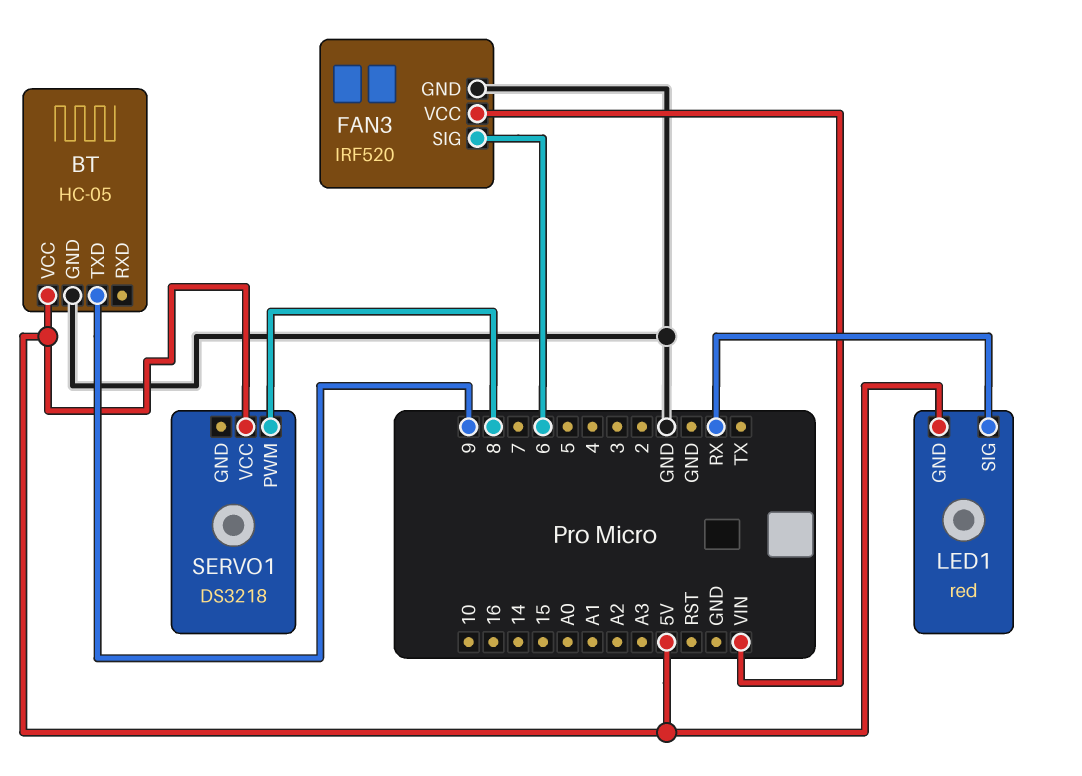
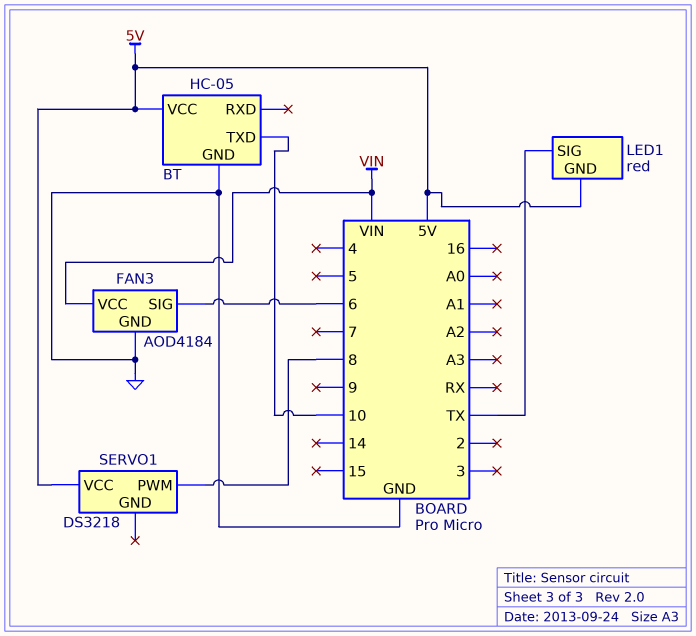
BT pin TXD: 9 -> 10
FAN3: IRF520 -> AOD4184
LED1 pin SIG: RX -> TX

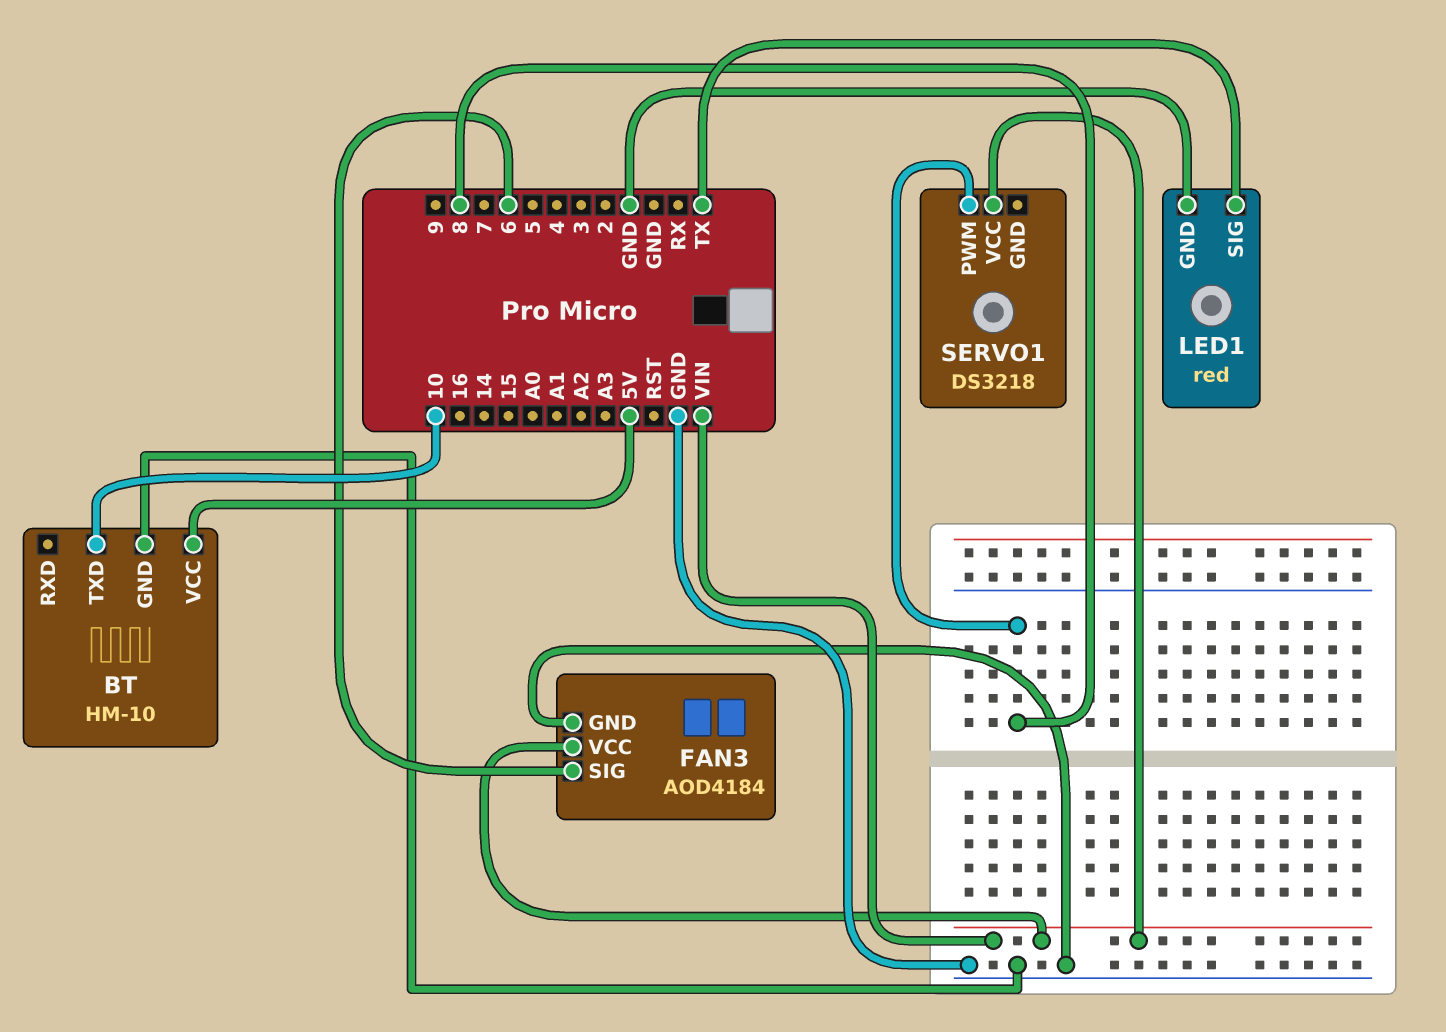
BT: HC-05 -> HM-10
LED1 pin GND: 5V -> GND
SERVO1 pin VCC: 5V -> VIN

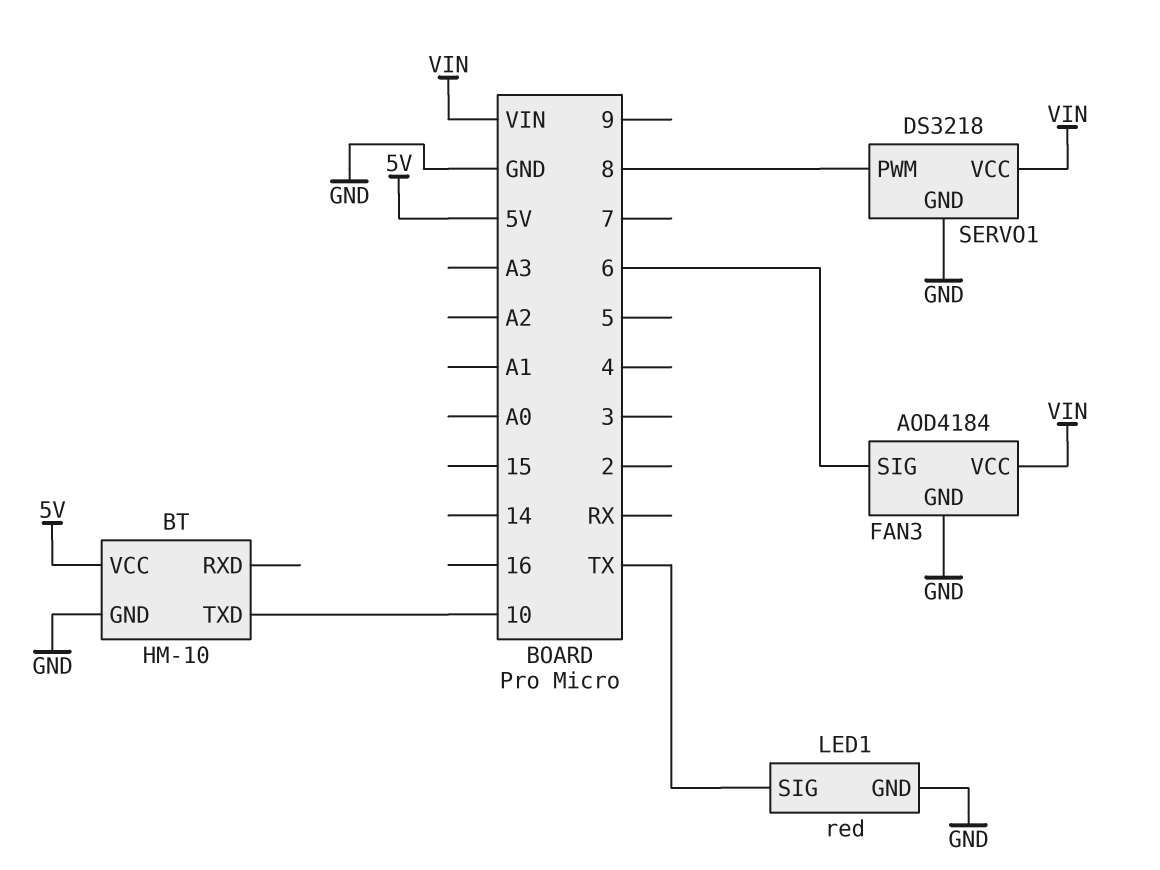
SERVO1 pin GND: none -> GND

